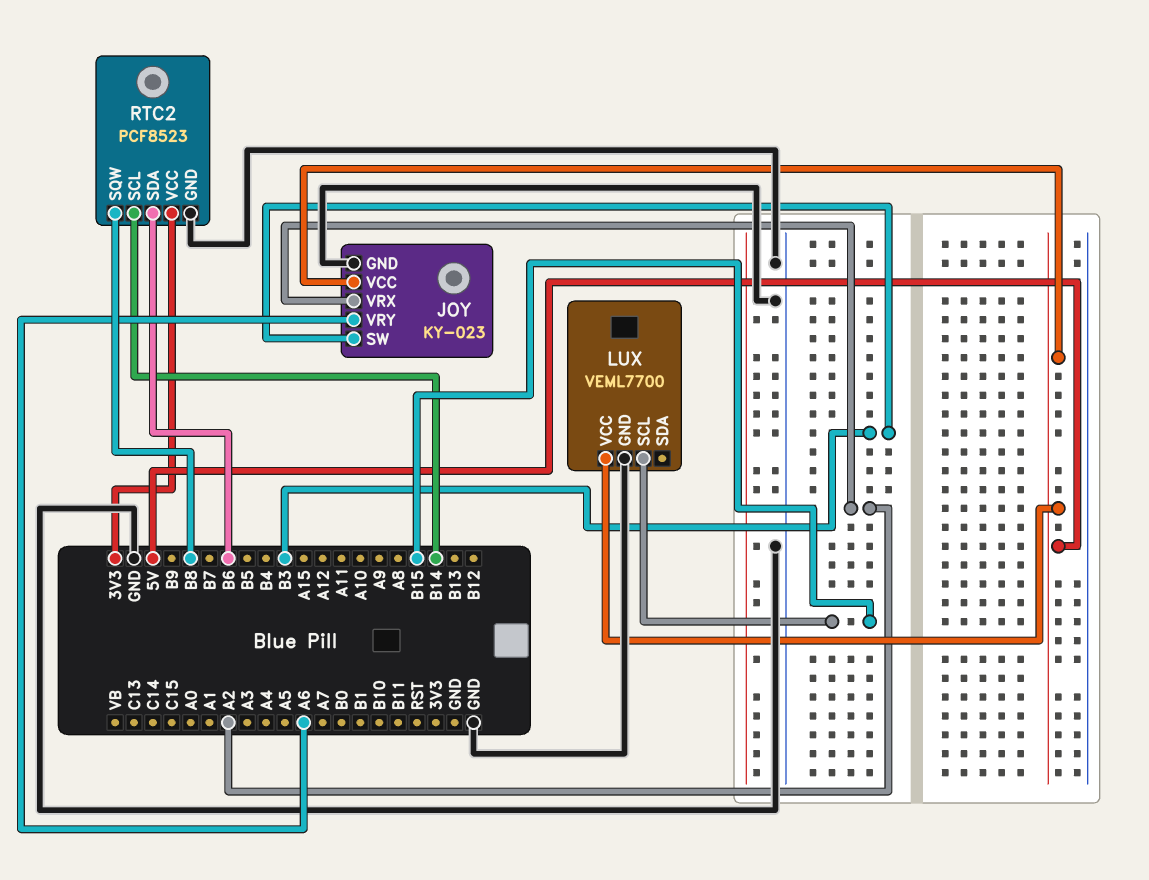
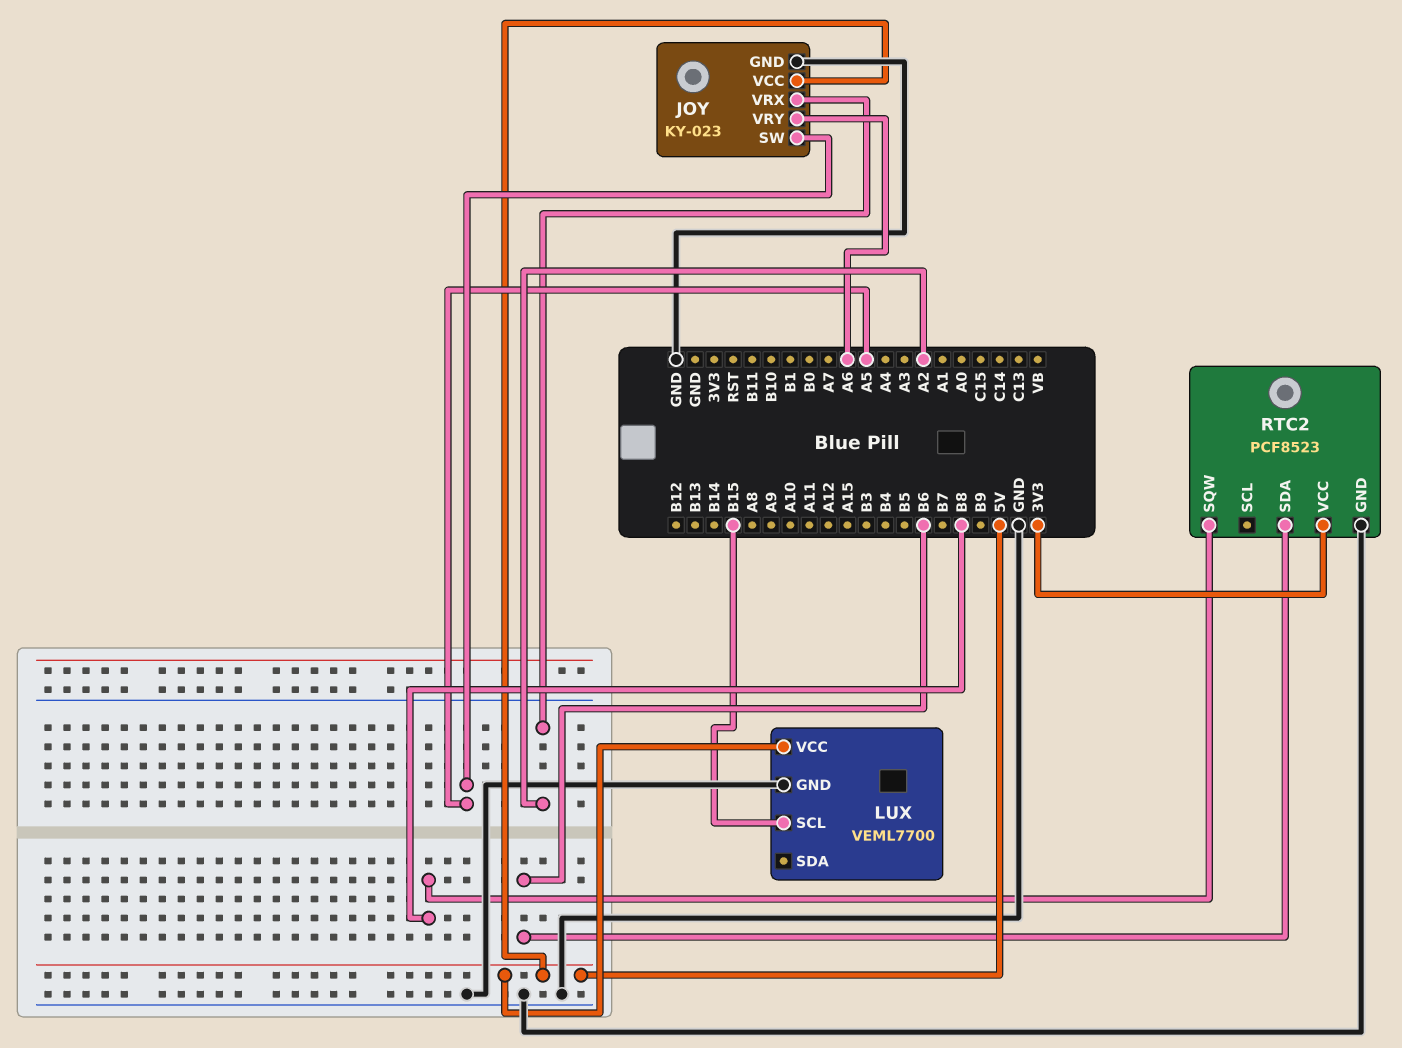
JOY pin SW: B3 -> A5
RTC2 pin SCL: B14 -> none

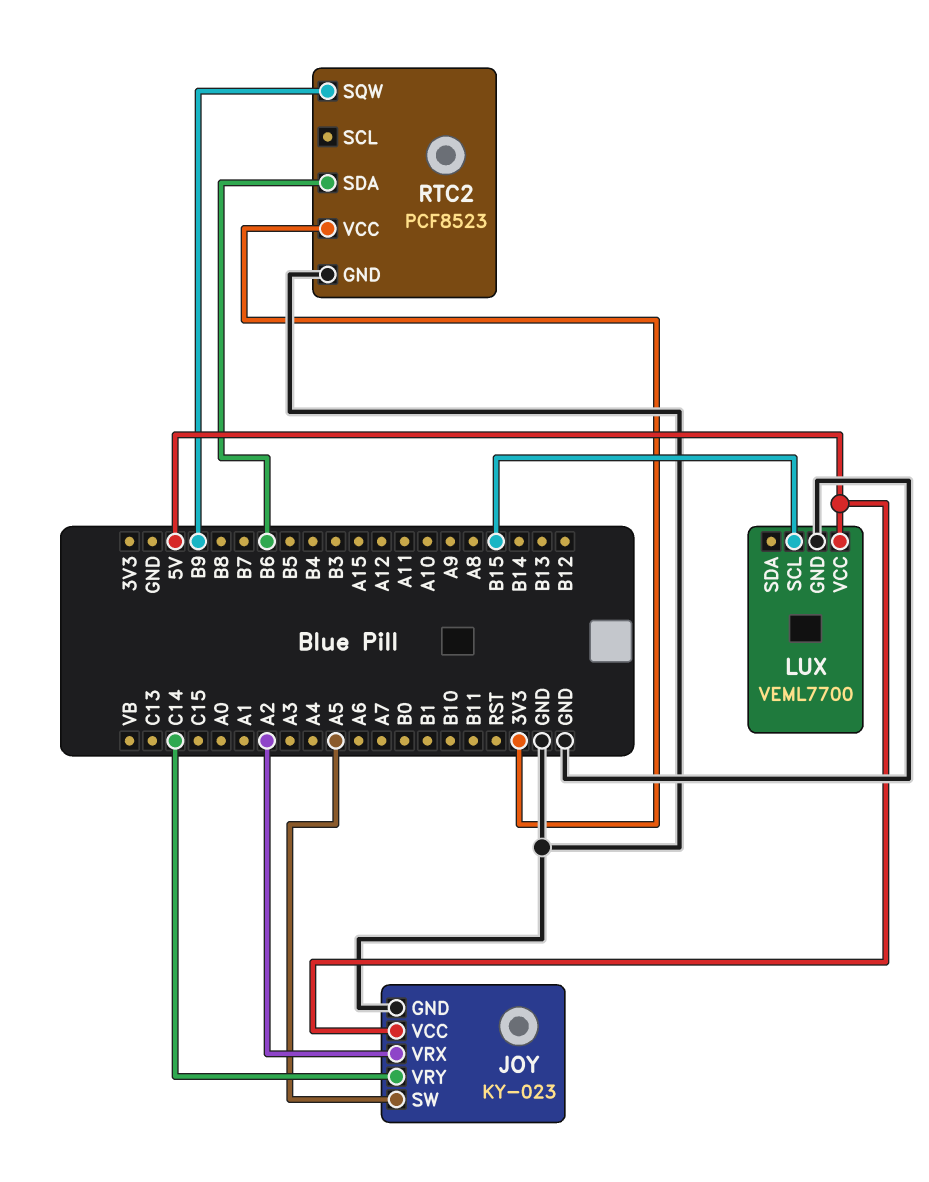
JOY pin VRY: A6 -> C14
RTC2 pin SQW: B8 -> B9

